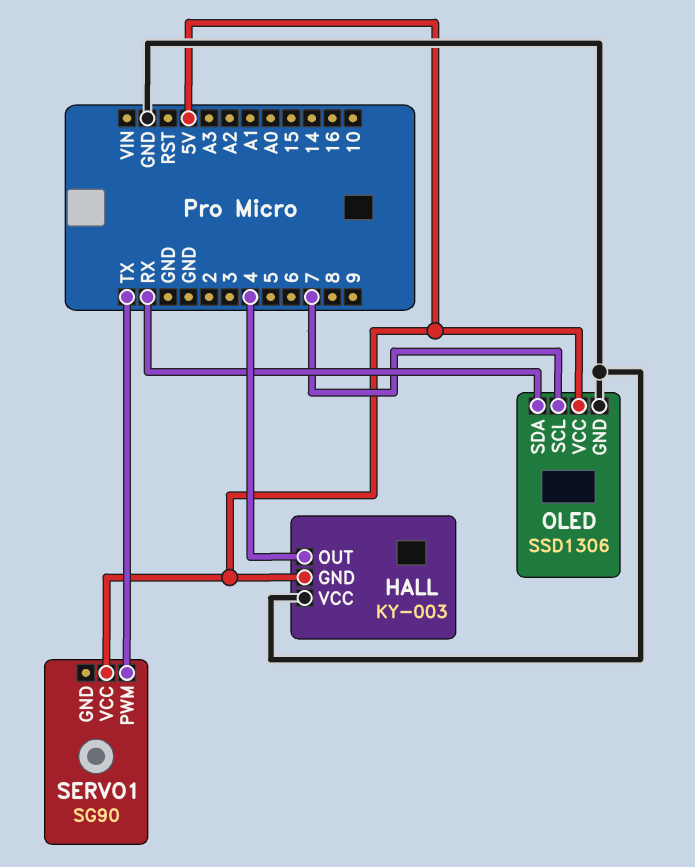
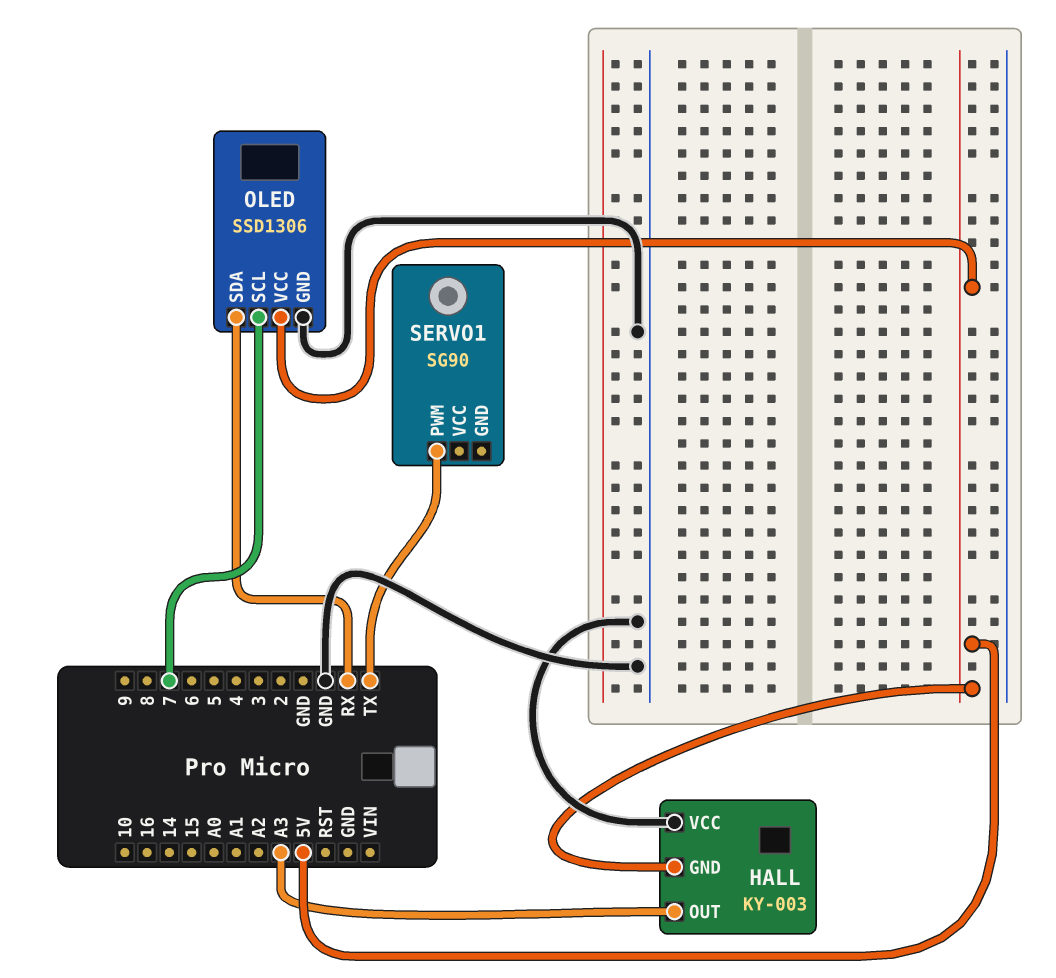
HALL pin OUT: 4 -> A3
SERVO1 pin VCC: 5V -> none

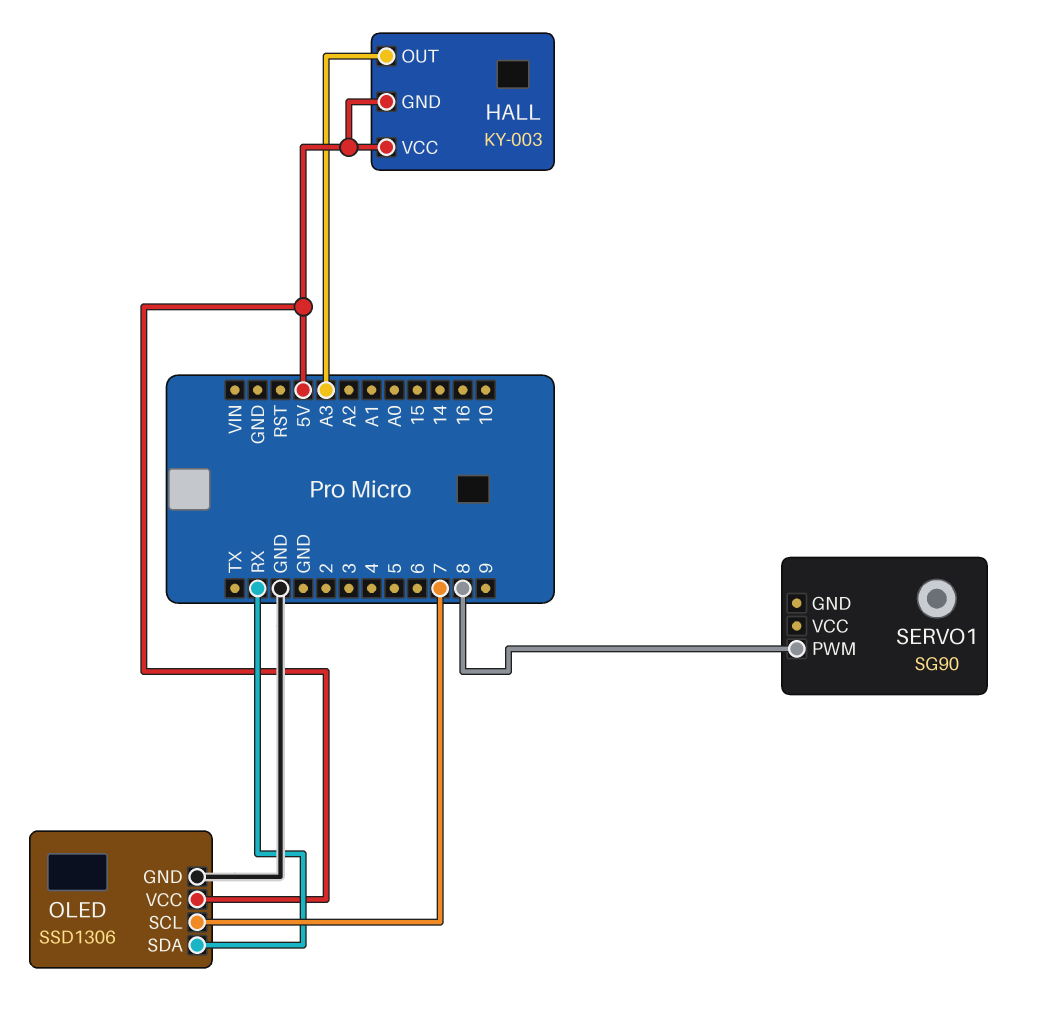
HALL pin VCC: GND -> 5V
SERVO1 pin PWM: TX -> 8

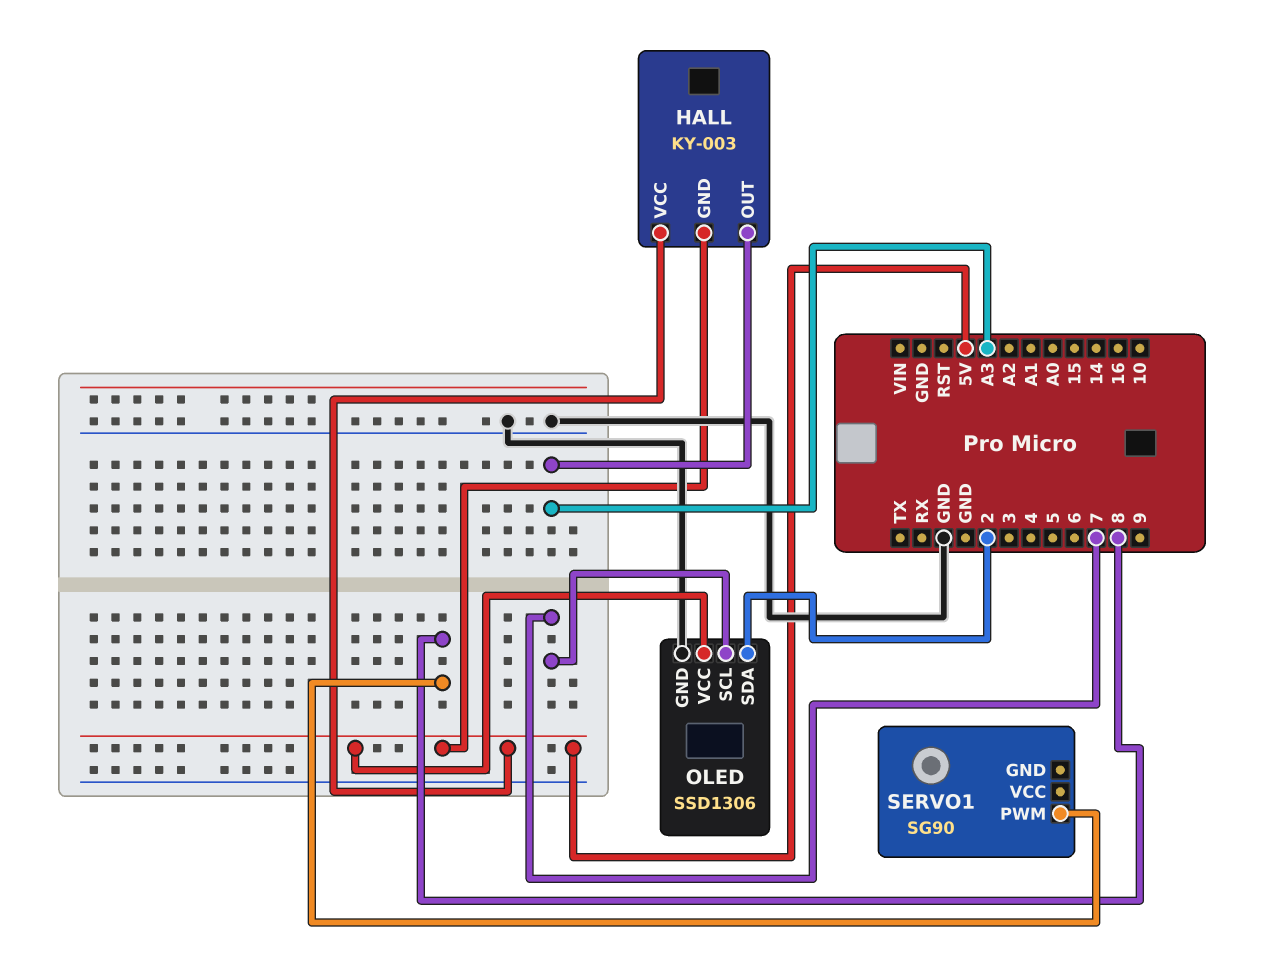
OLED pin SDA: RX -> 2

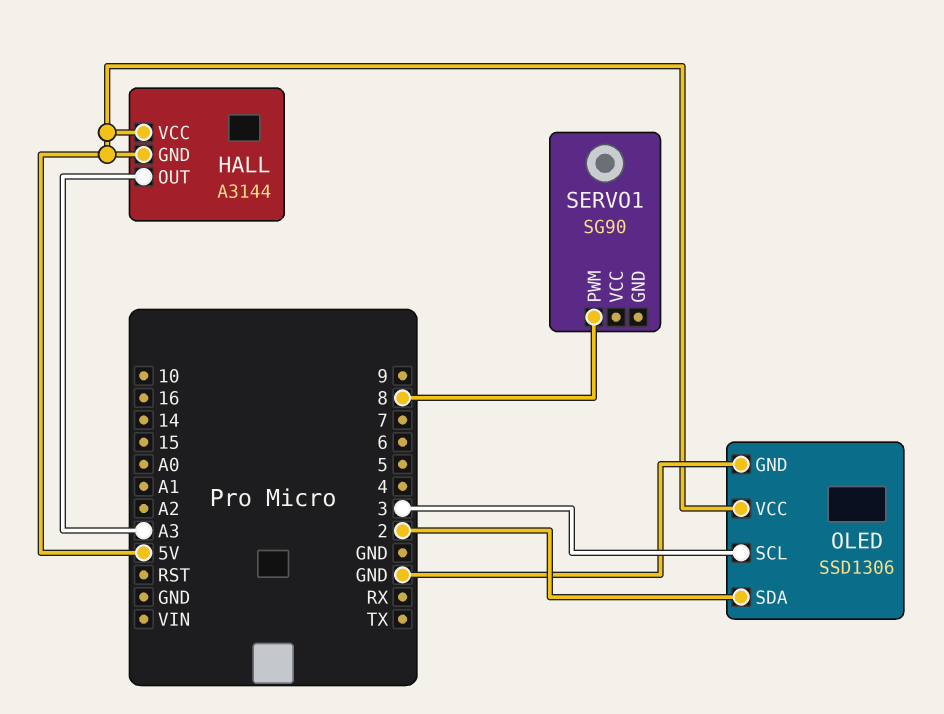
HALL: KY-003 -> A3144
OLED pin SCL: 7 -> 3

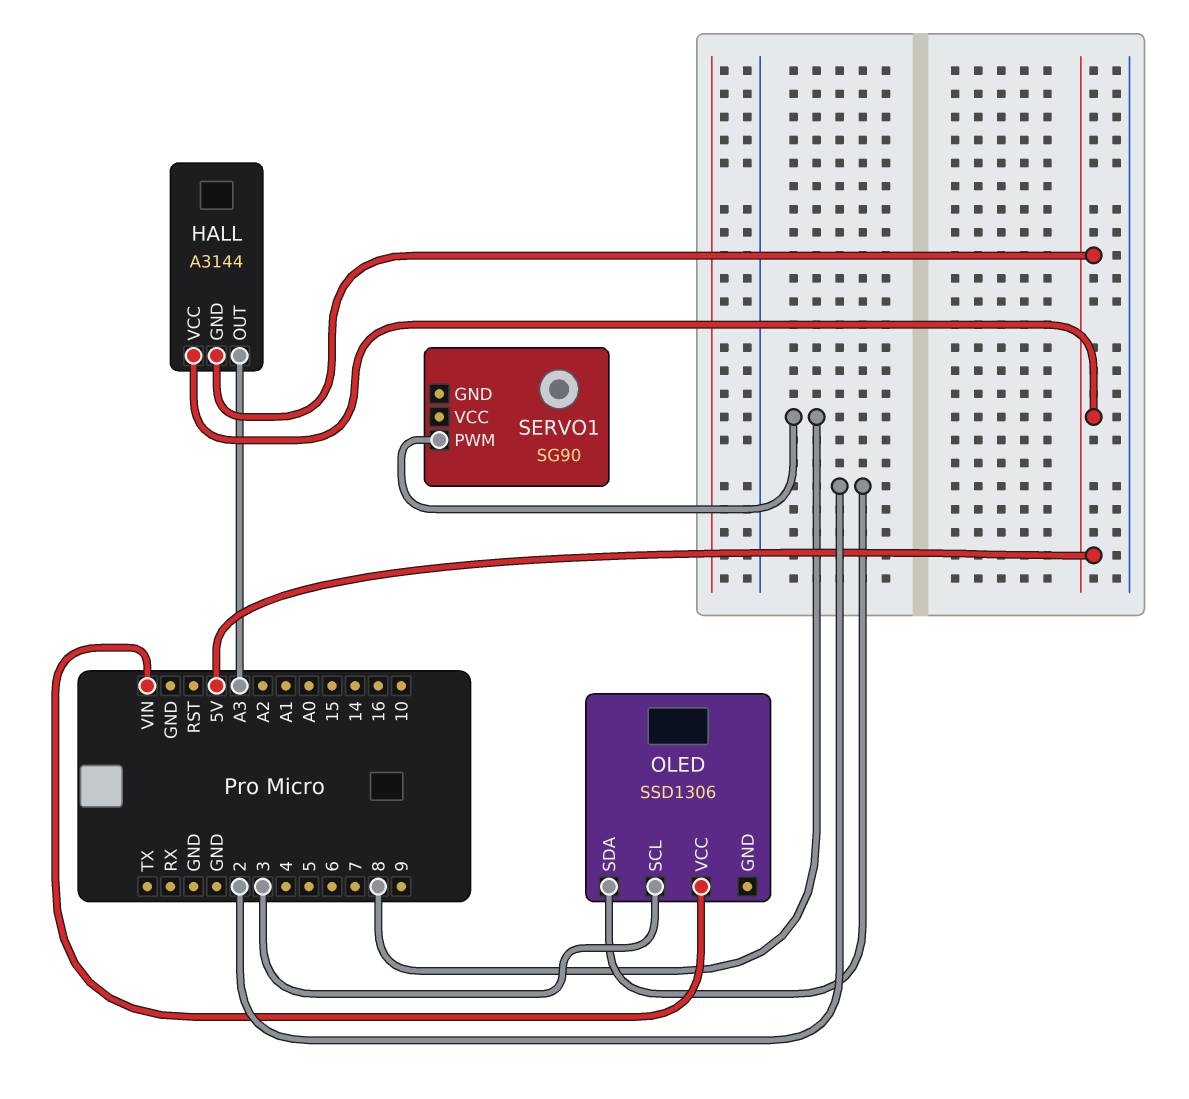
OLED pin GND: GND -> none
OLED pin VCC: 5V -> VIN

